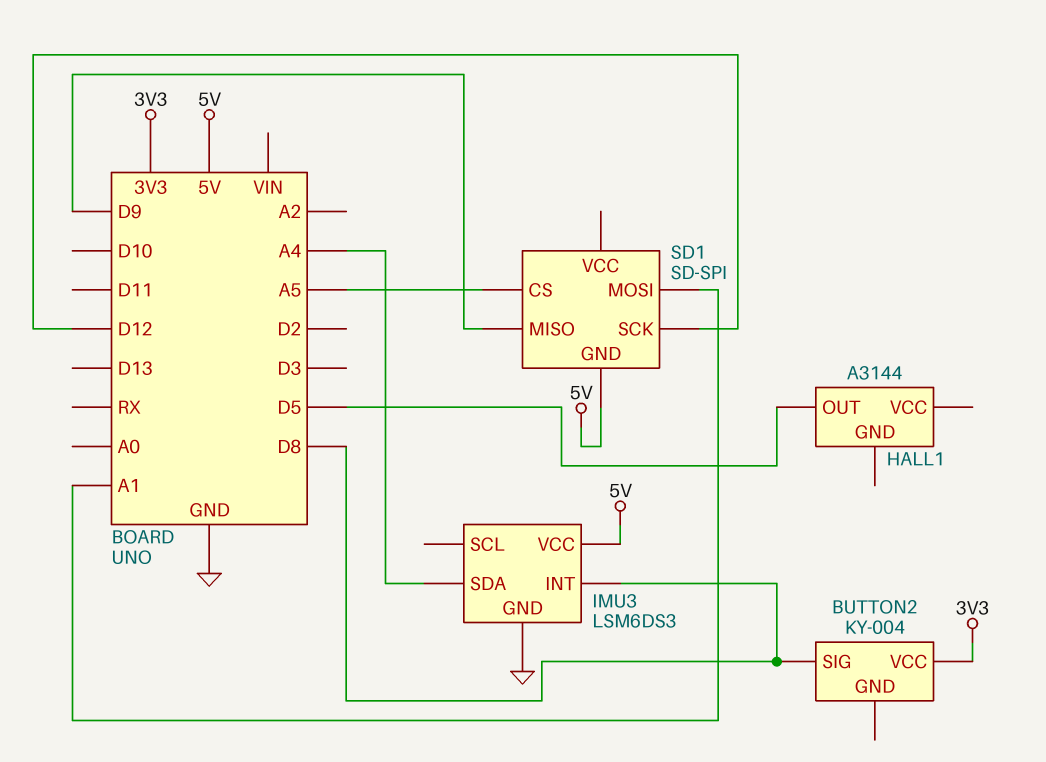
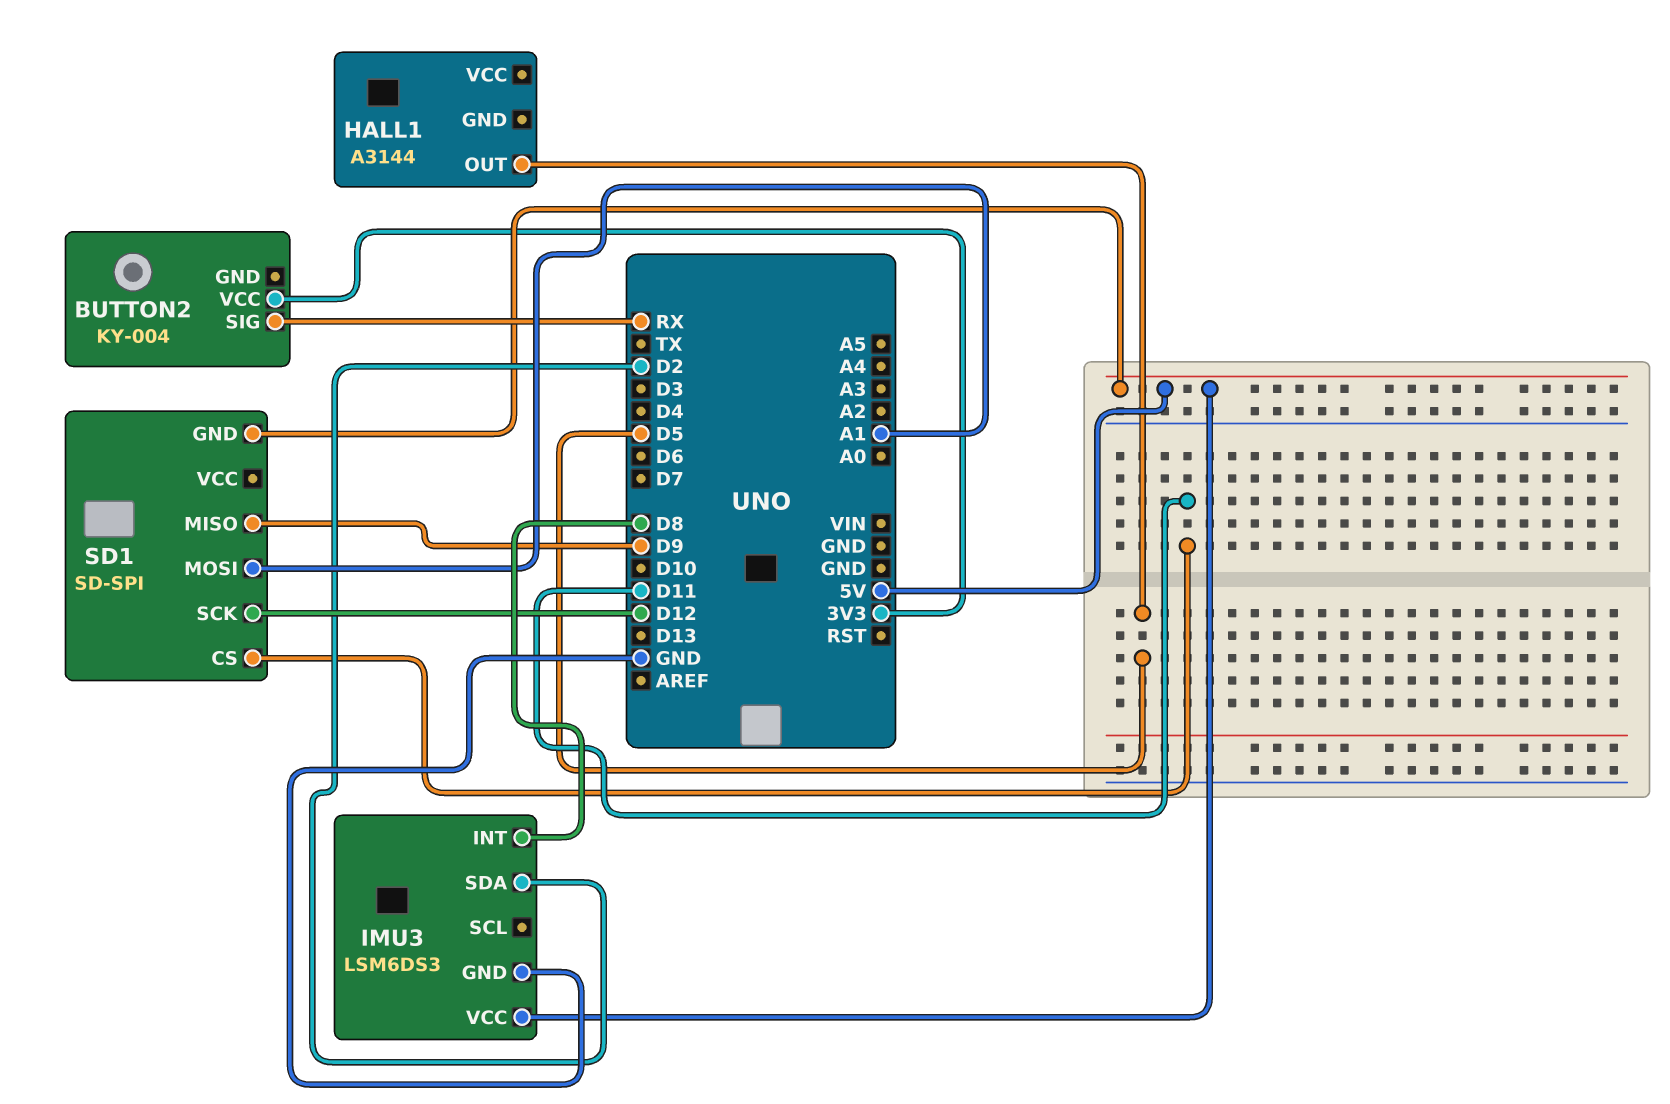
BUTTON2 pin SIG: D8 -> RX
IMU3 pin SDA: A4 -> D2
SD1 pin CS: A5 -> D11

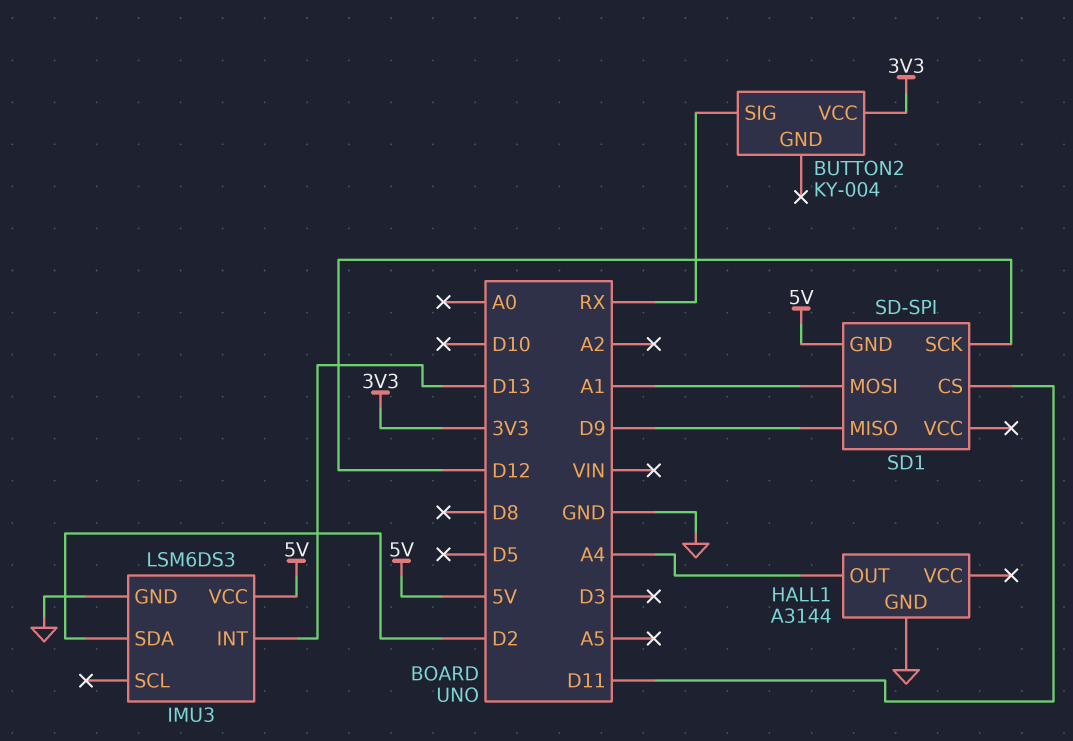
HALL1 pin GND: none -> GND
HALL1 pin OUT: D5 -> A4
IMU3 pin INT: D8 -> D13

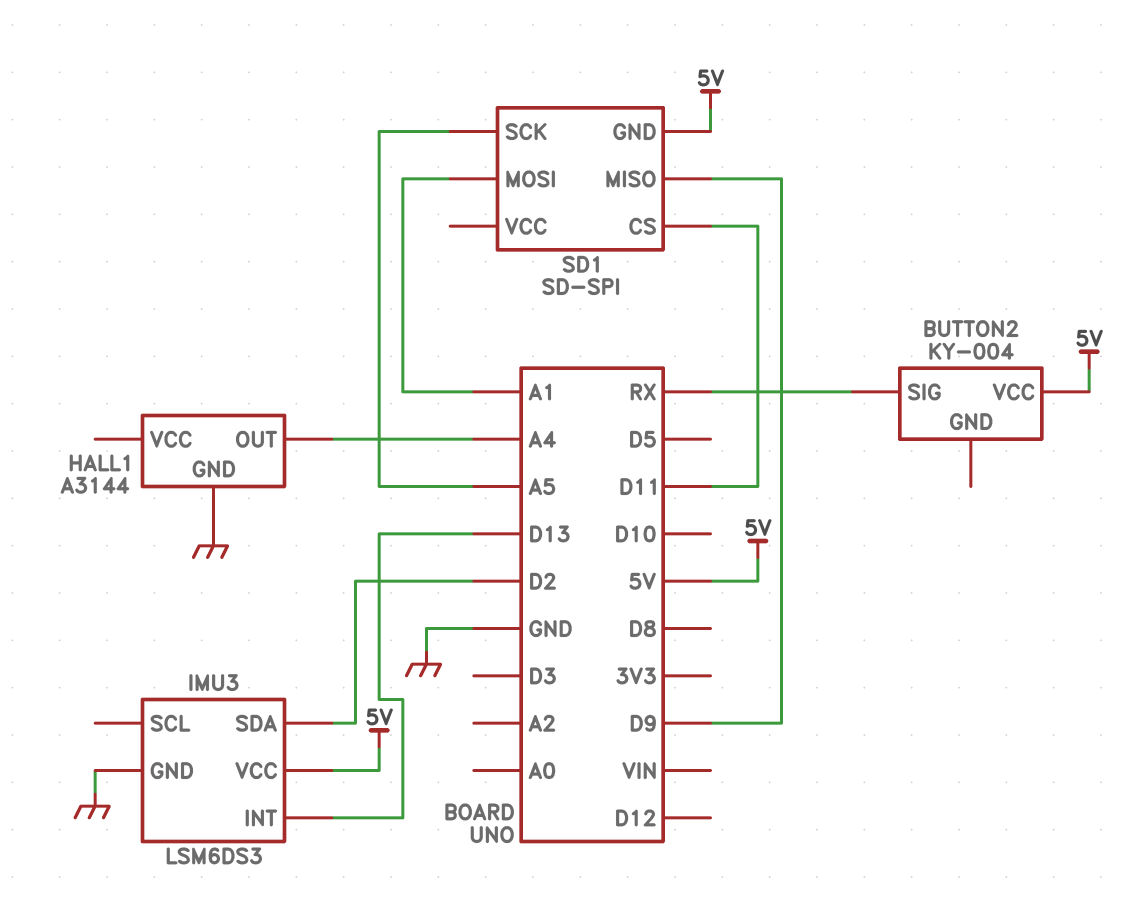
BUTTON2 pin VCC: 3V3 -> 5V
SD1 pin SCK: D12 -> A5

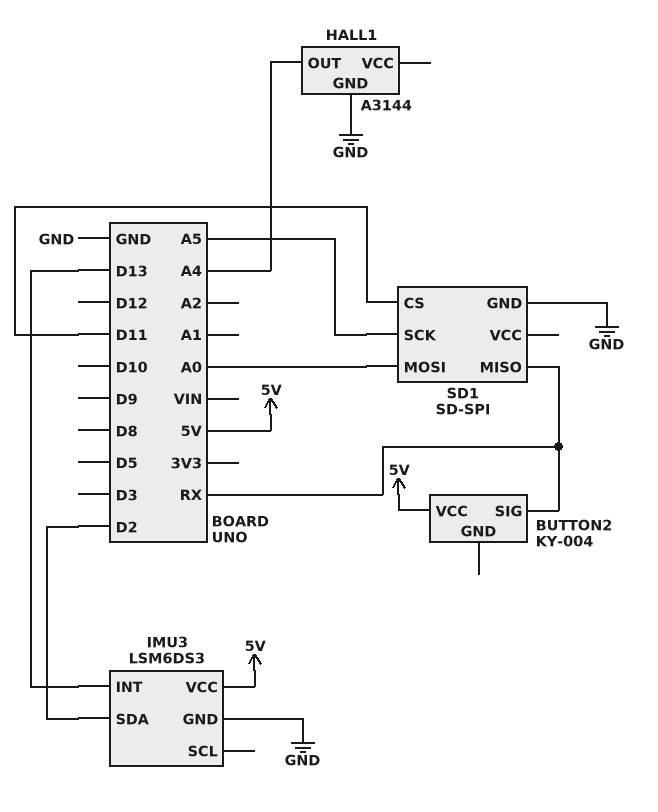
SD1 pin GND: 5V -> GND
SD1 pin MISO: D9 -> RX
SD1 pin MOSI: A1 -> A0

